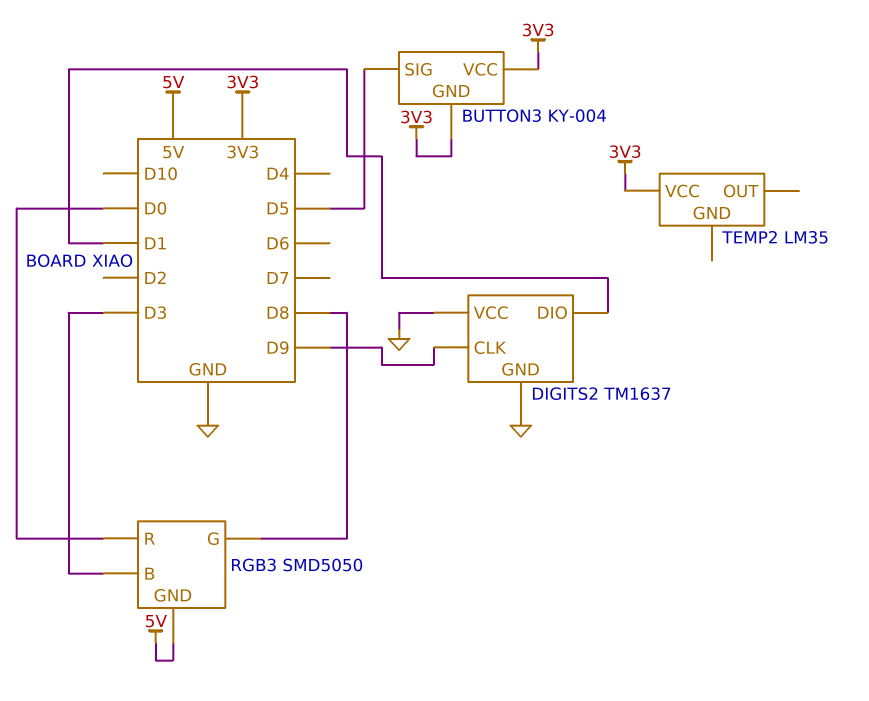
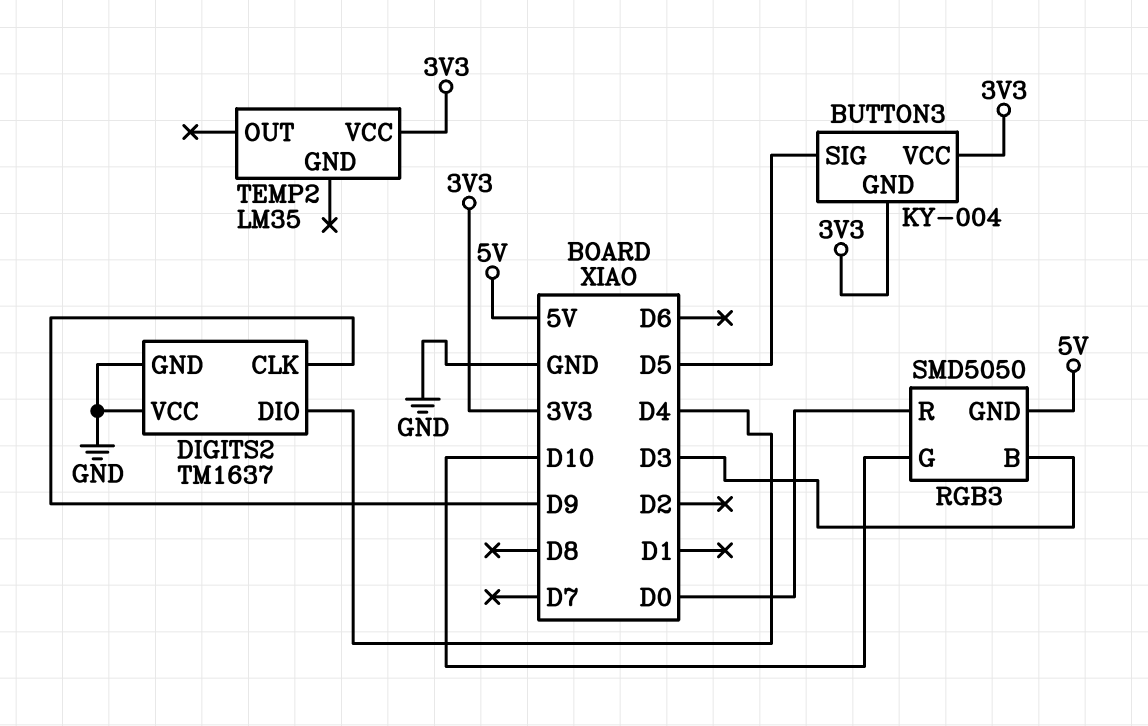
DIGITS2 pin DIO: D1 -> D4
RGB3 pin G: D8 -> D10

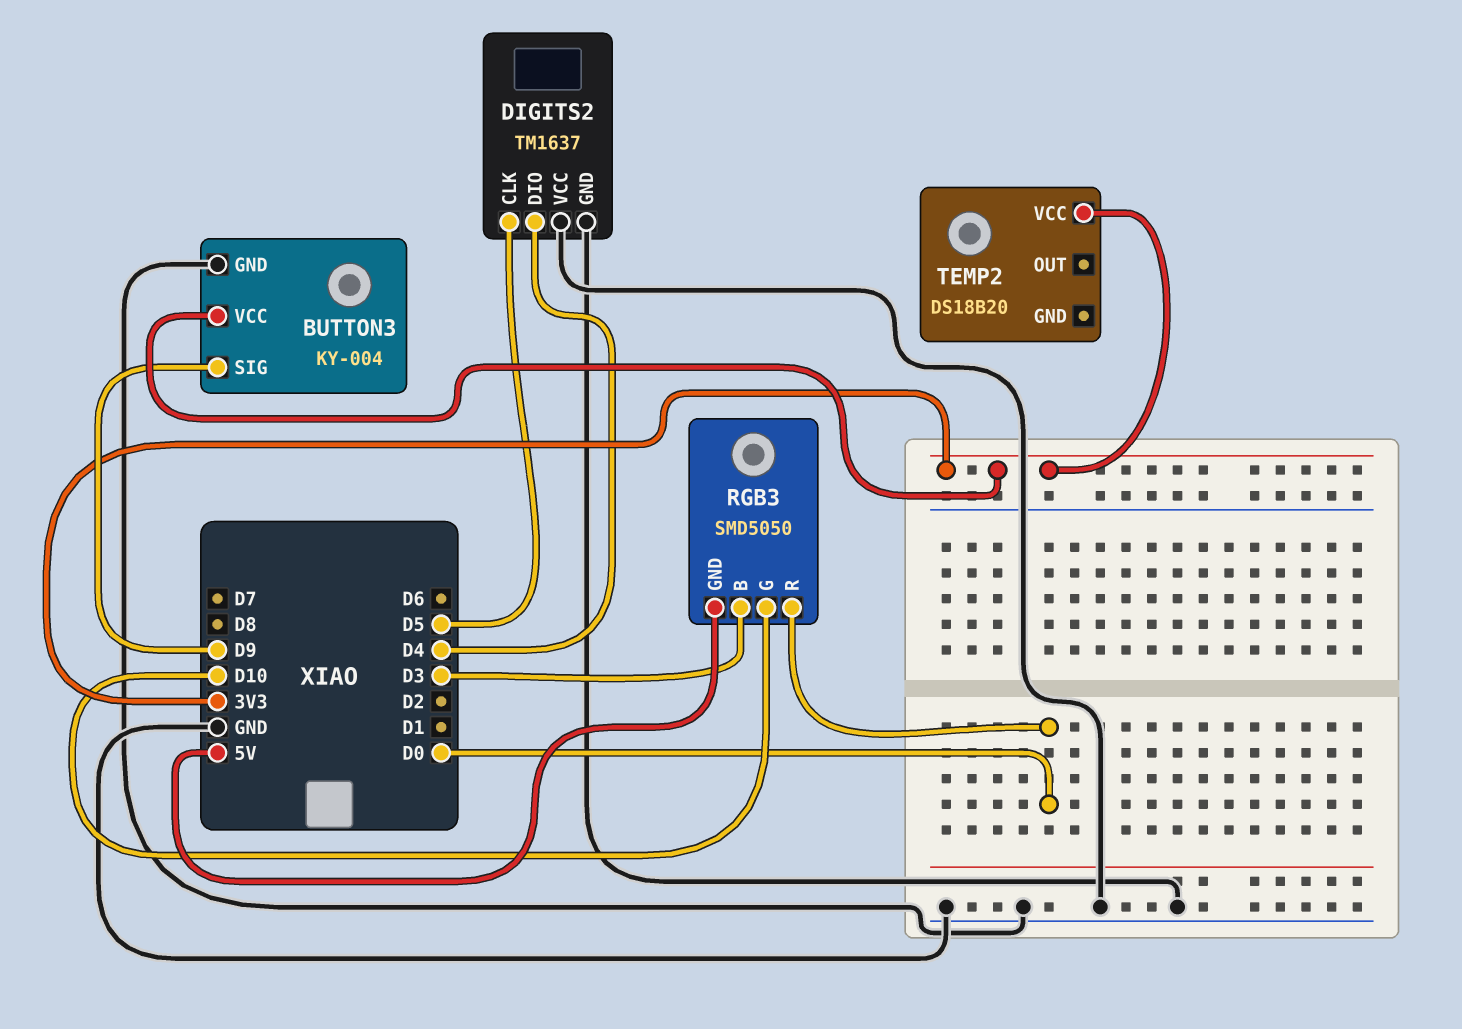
BUTTON3 pin GND: 3V3 -> GND
BUTTON3 pin SIG: D5 -> D9
DIGITS2 pin CLK: D9 -> D5
TEMP2: LM35 -> DS18B20

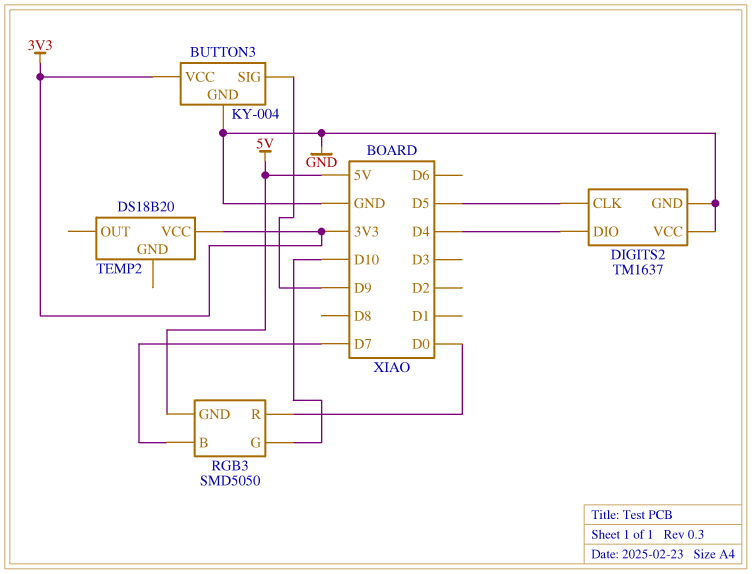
RGB3 pin B: D3 -> D7

